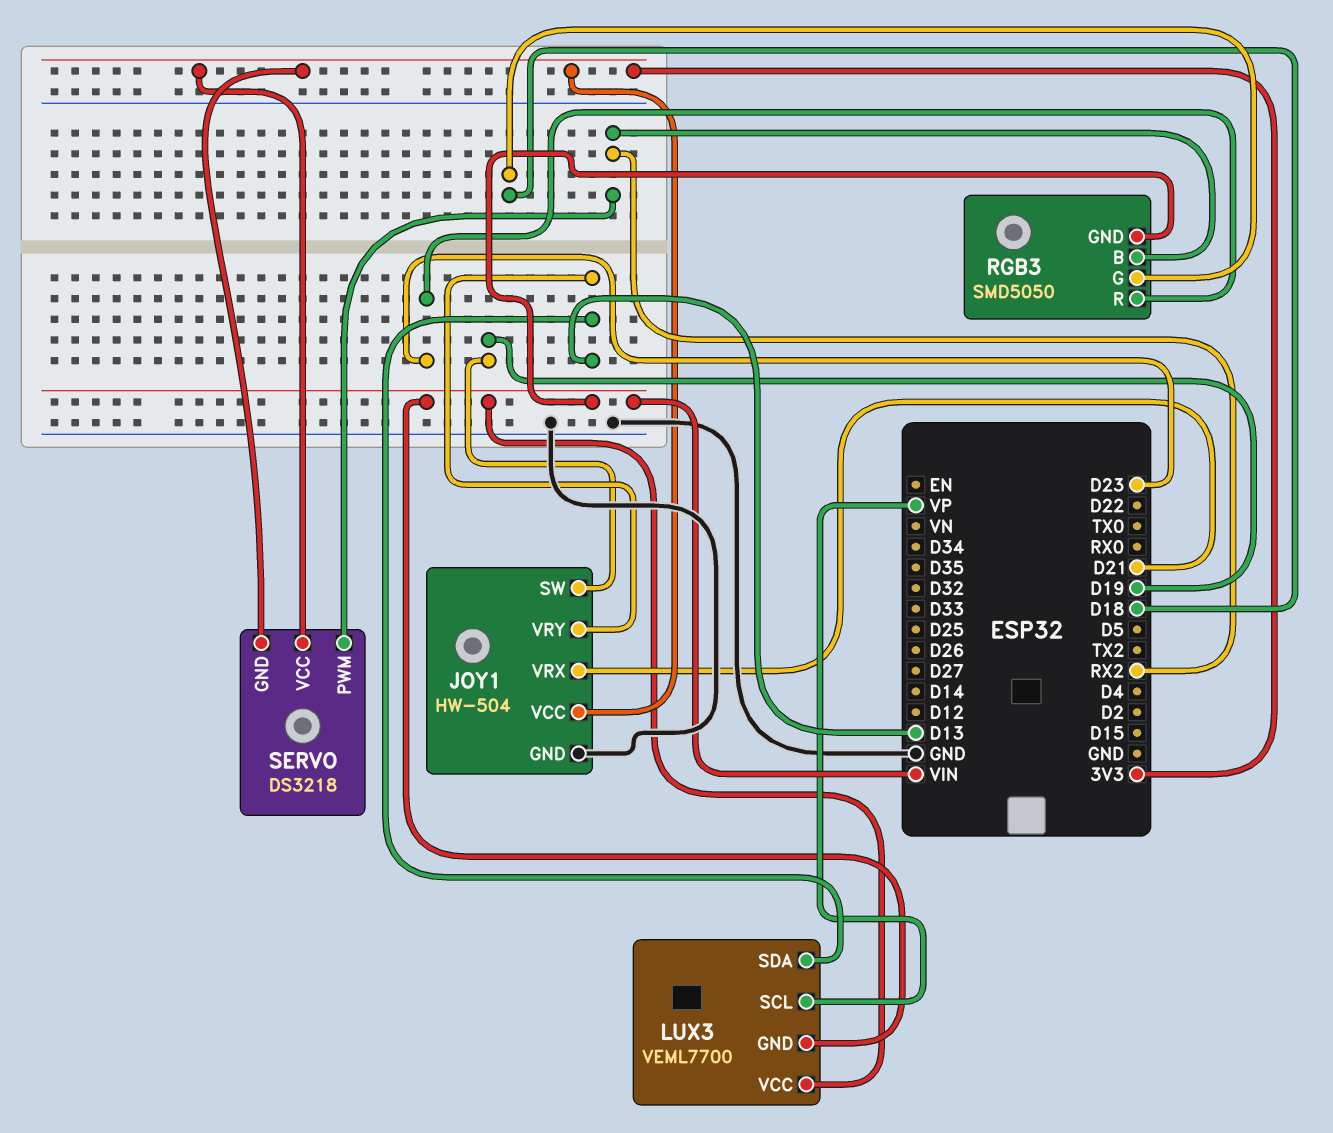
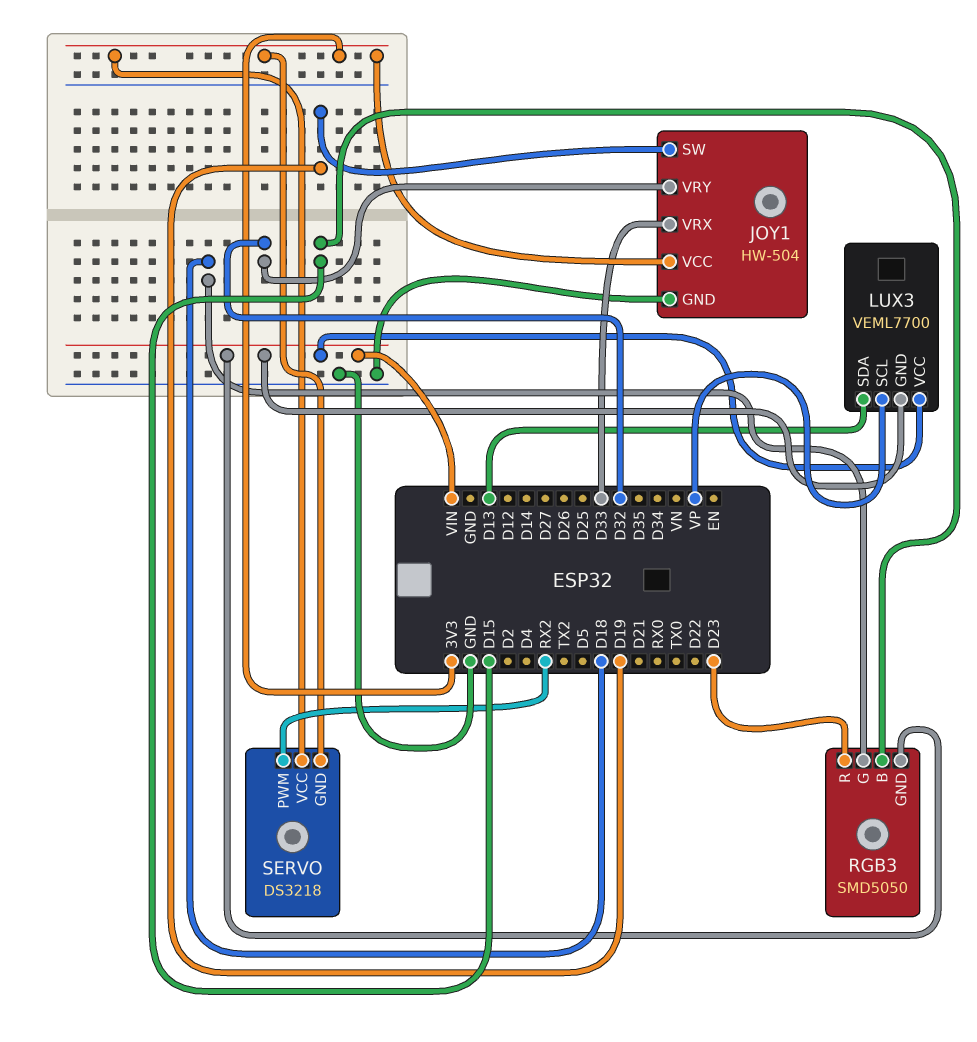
JOY1 pin VRX: D21 -> D33
JOY1 pin VRY: D13 -> D32
RGB3 pin B: RX2 -> D15

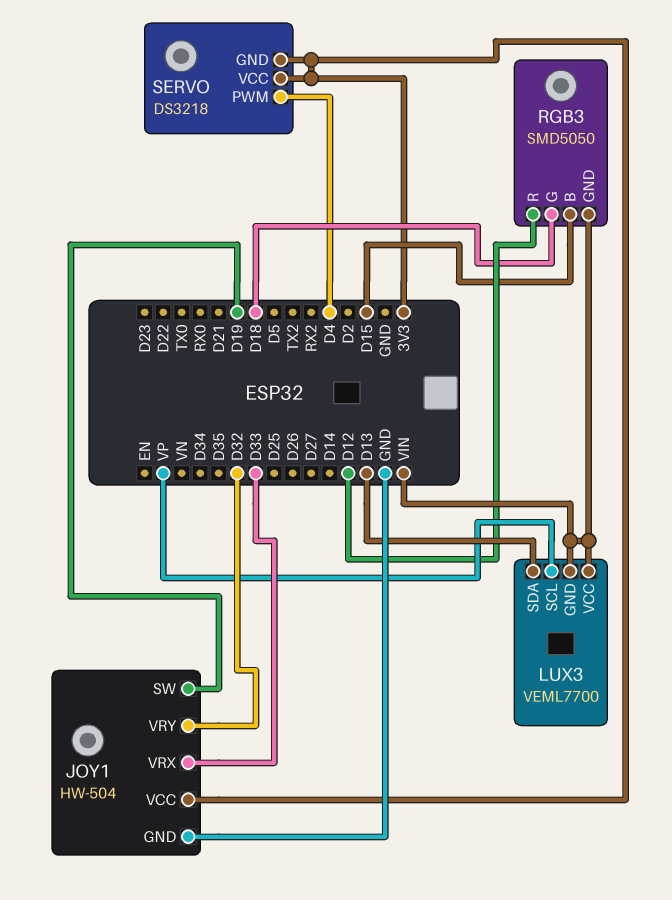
RGB3 pin R: D23 -> D12
SERVO pin PWM: RX2 -> D4

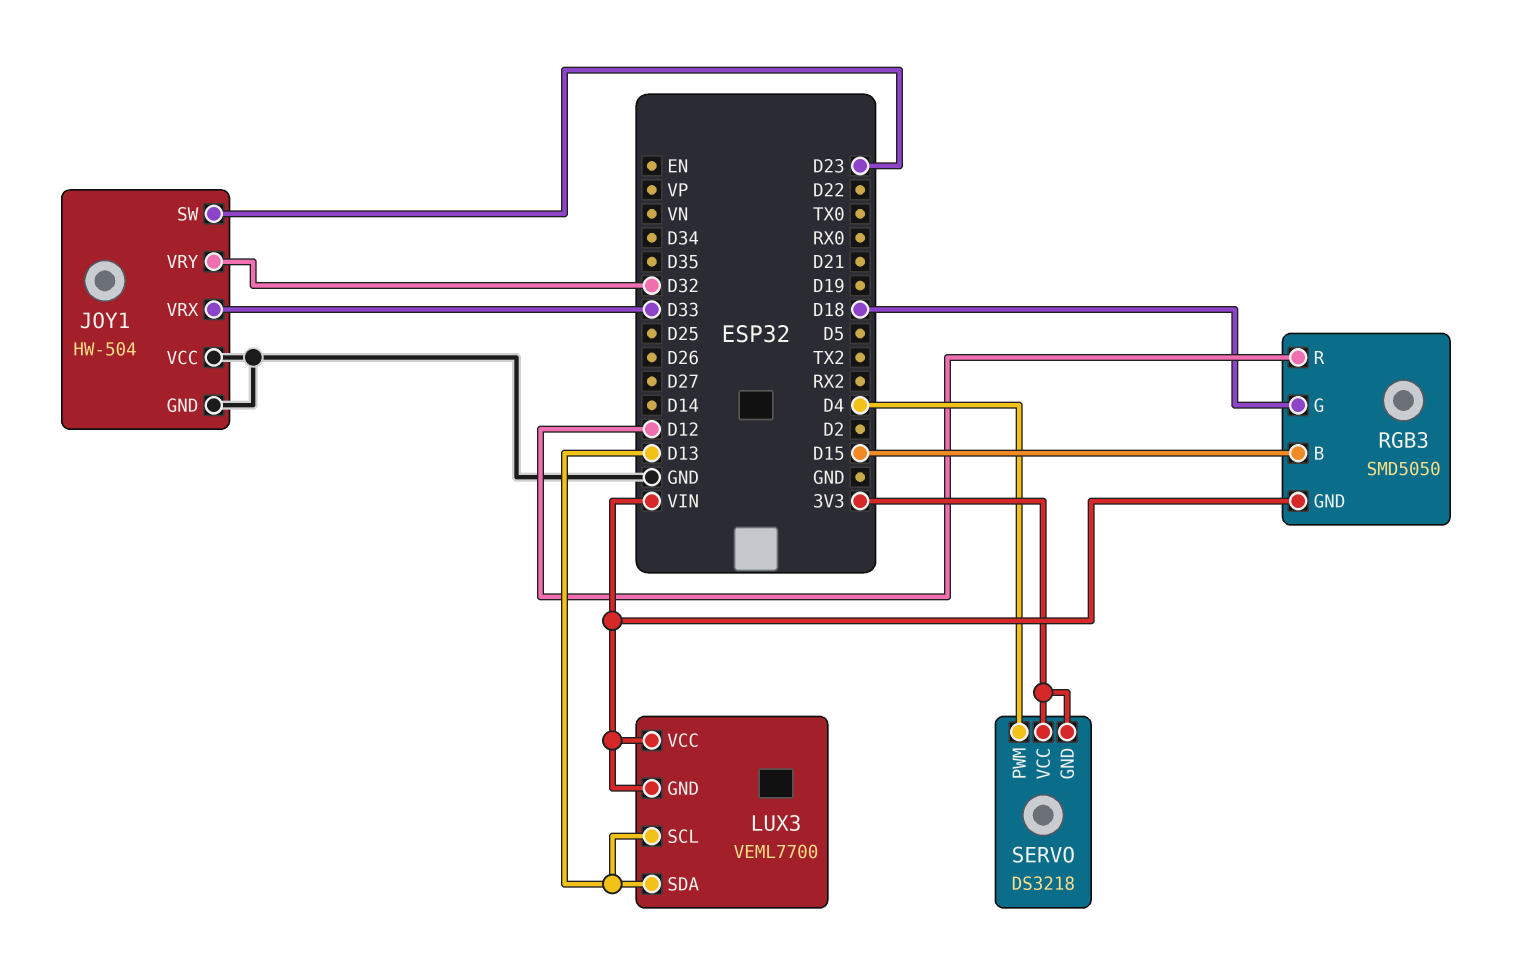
JOY1 pin SW: D19 -> D23
JOY1 pin VCC: 3V3 -> GND
LUX3 pin SCL: VP -> D13

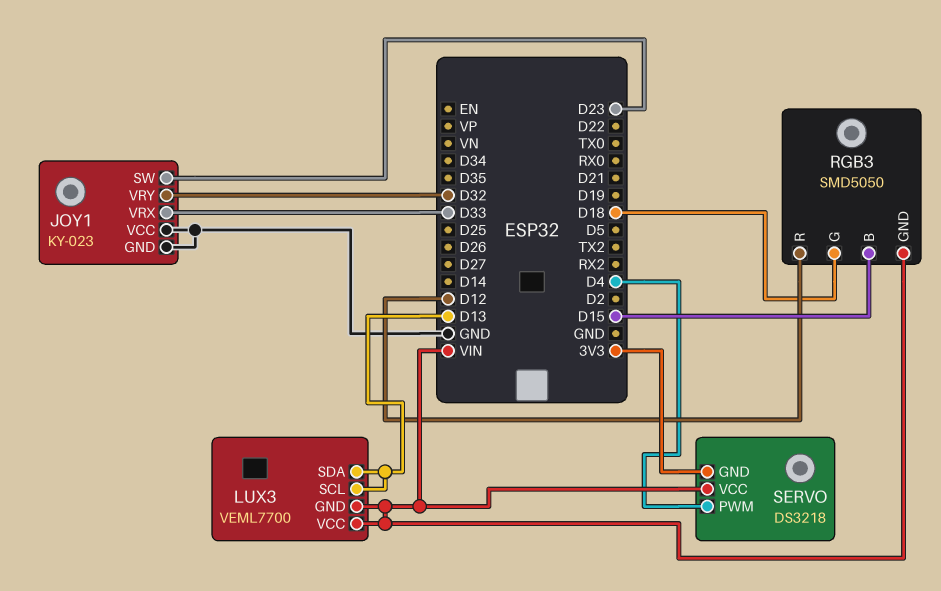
JOY1: HW-504 -> KY-023
SERVO pin VCC: 3V3 -> VIN

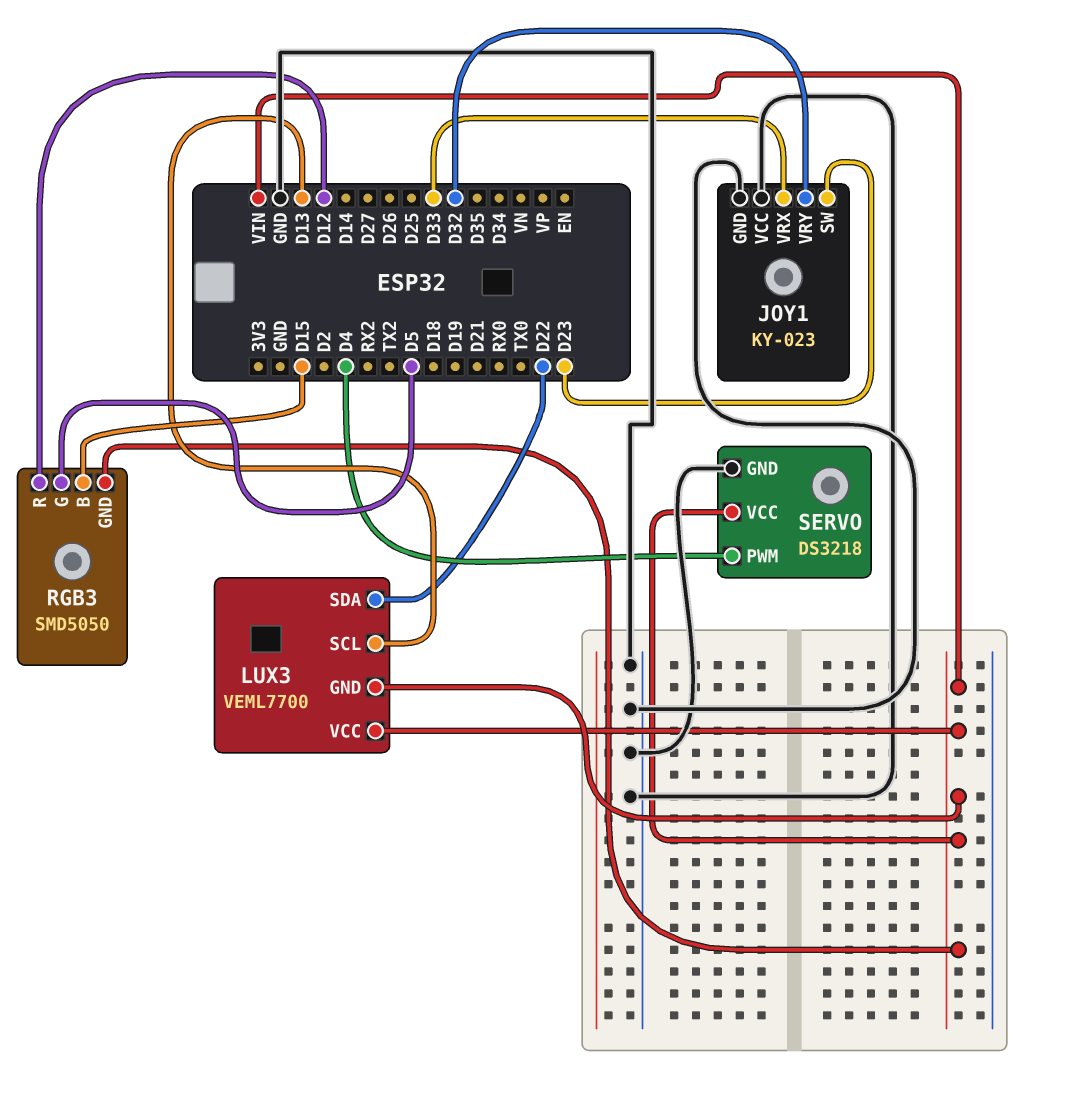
LUX3 pin SDA: D13 -> D22
RGB3 pin G: D18 -> D5
SERVO pin GND: 3V3 -> GND

